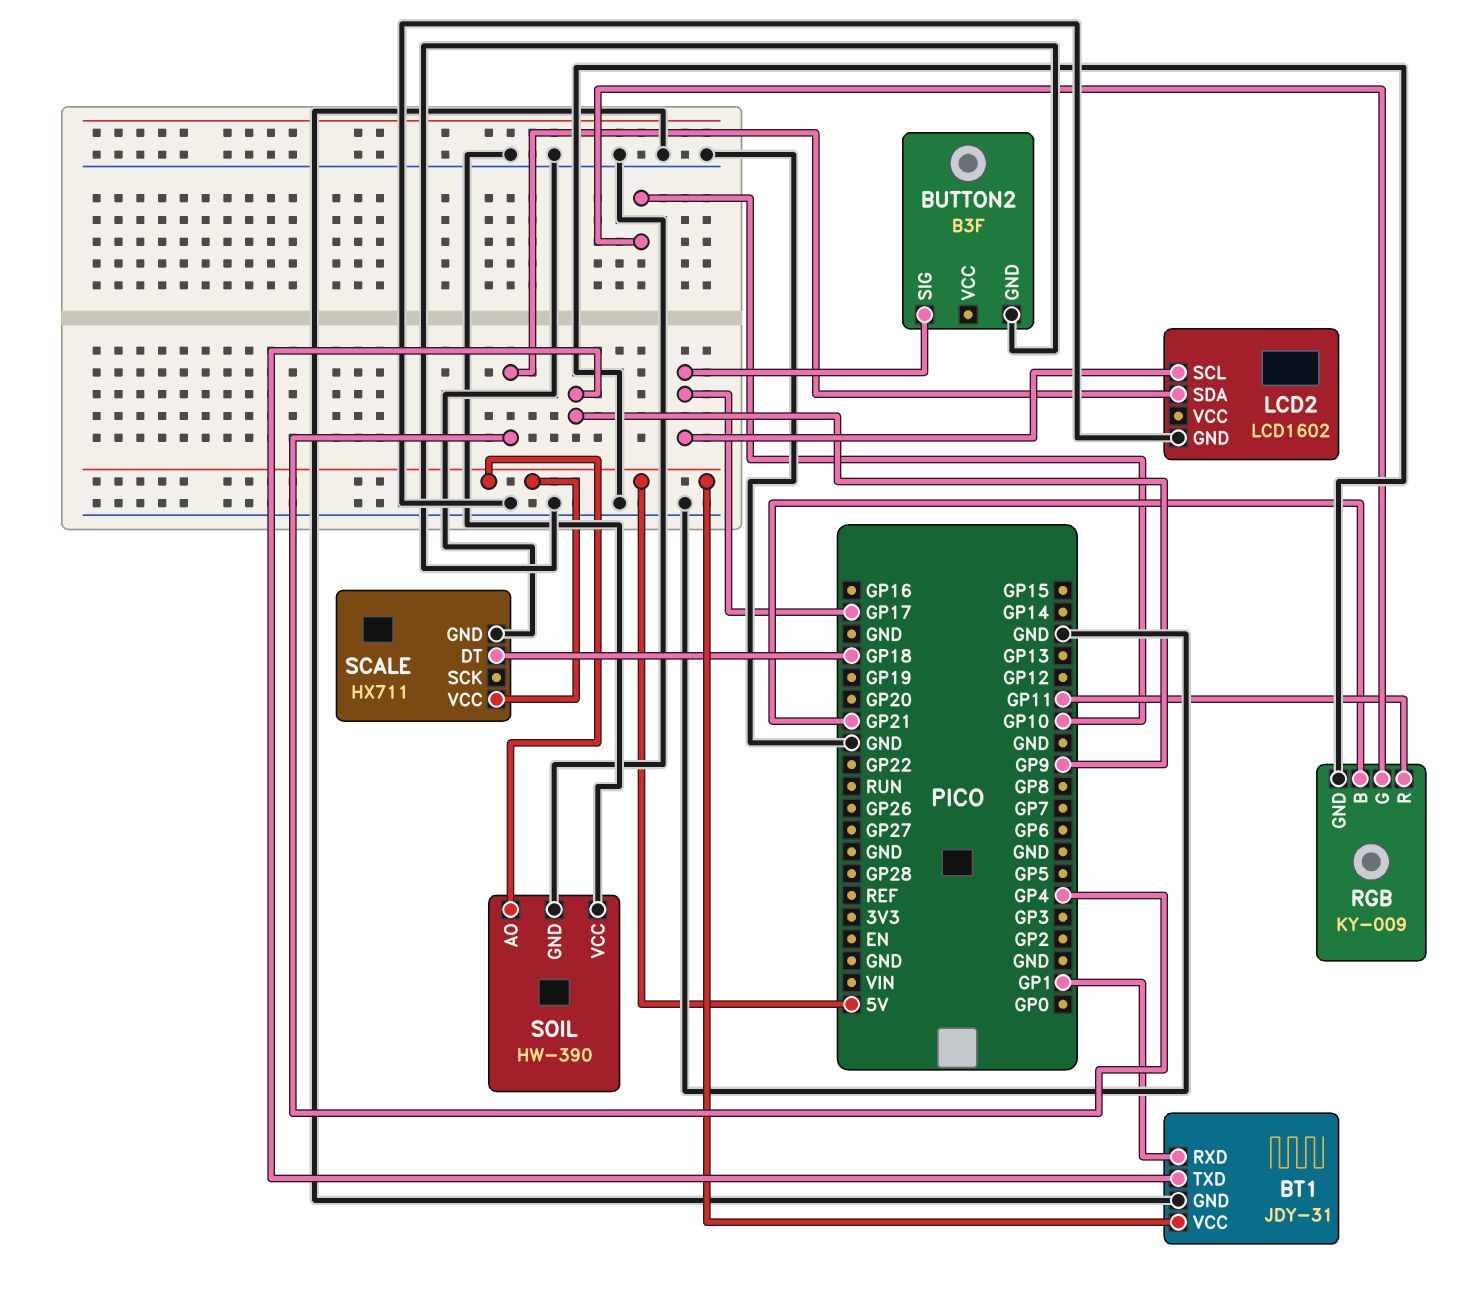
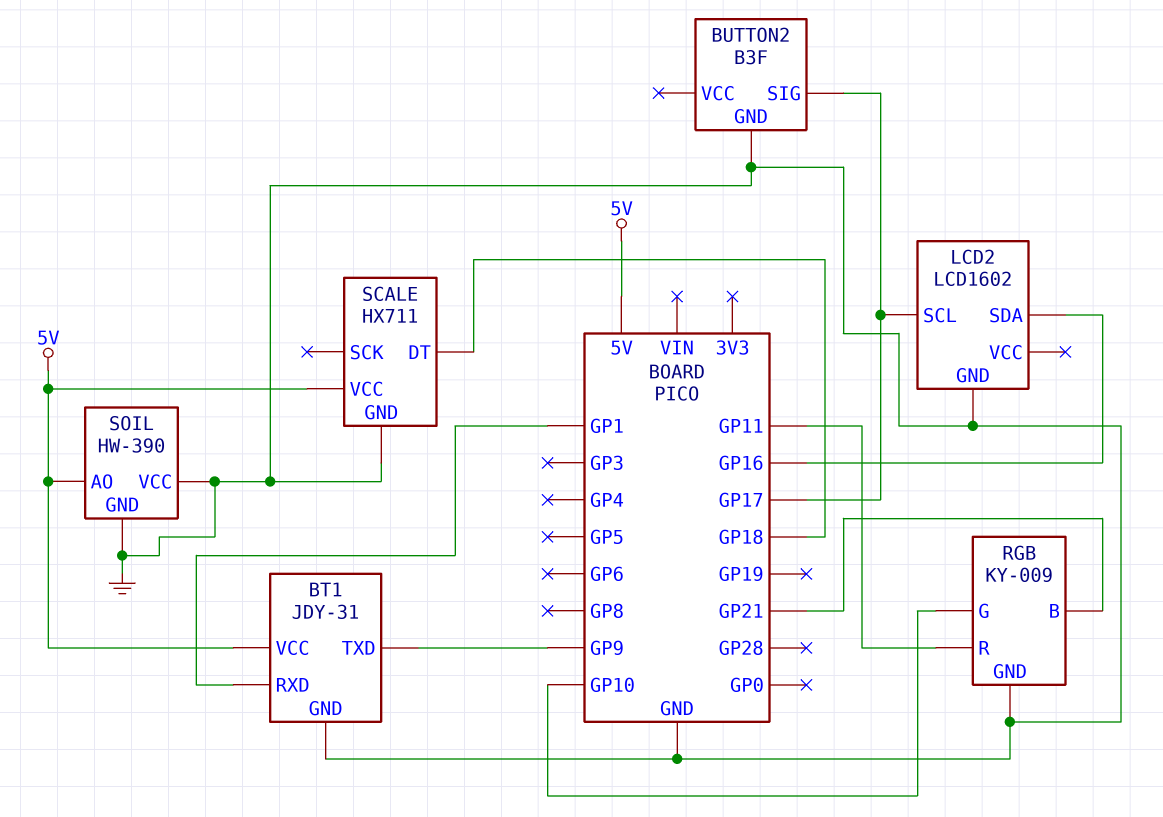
LCD2 pin SDA: GP4 -> GP16

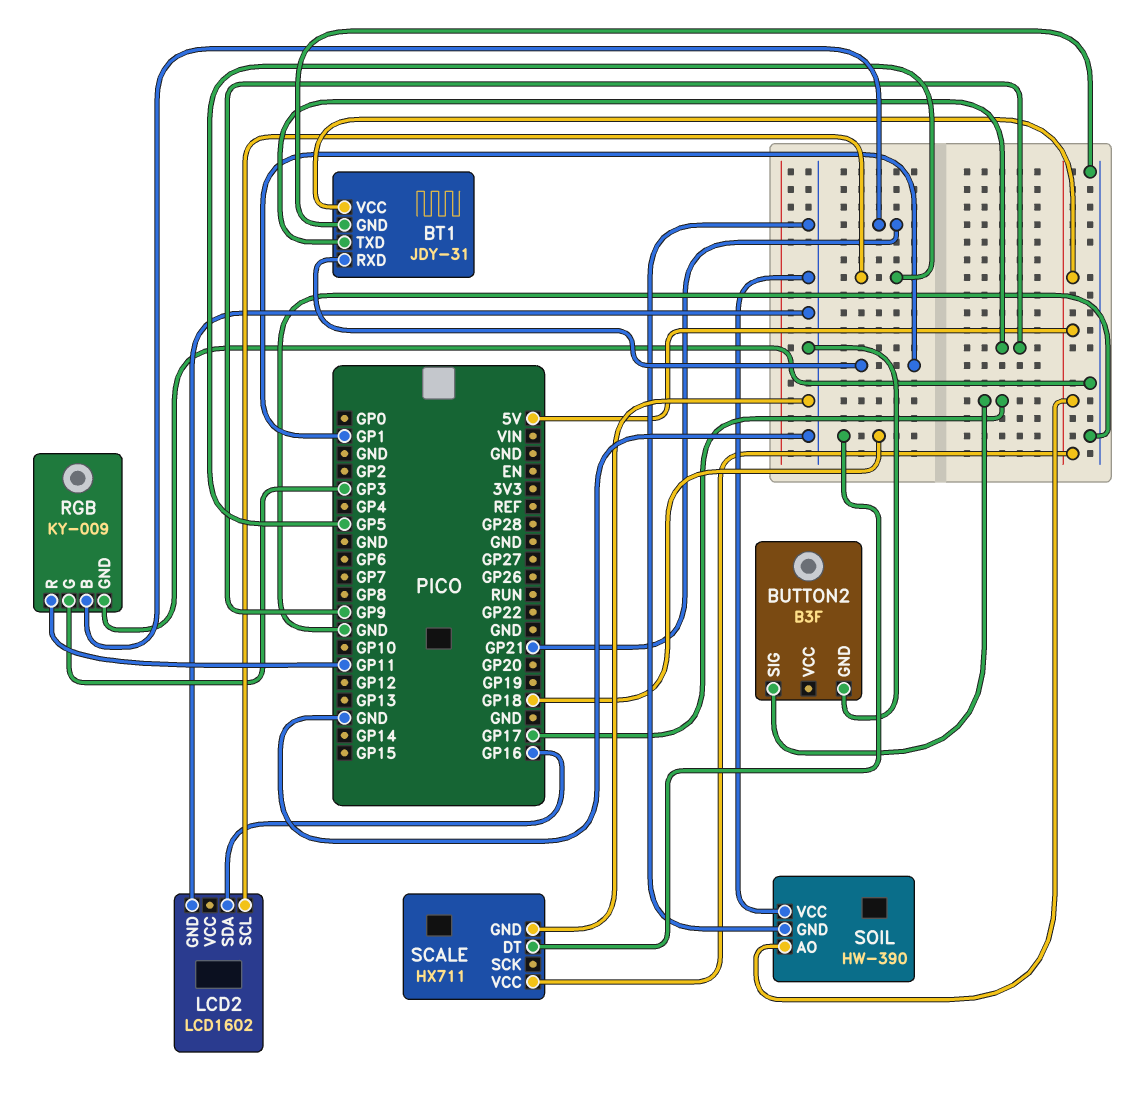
LCD2 pin SCL: GP17 -> GP5
RGB pin G: GP10 -> GP3

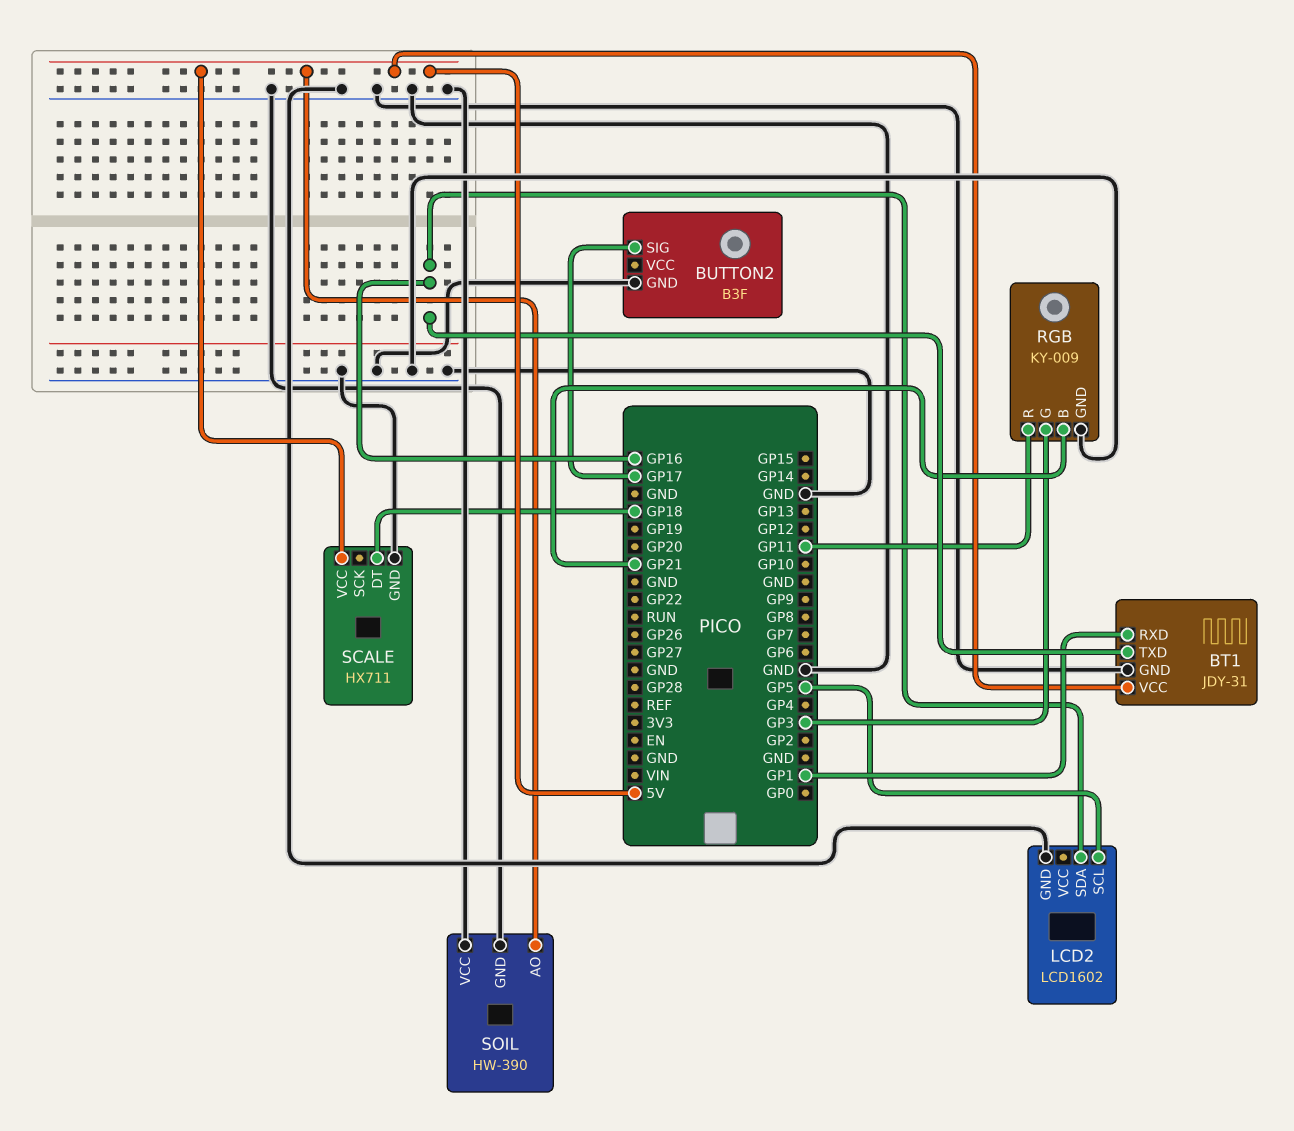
BT1 pin TXD: GP9 -> GP16

